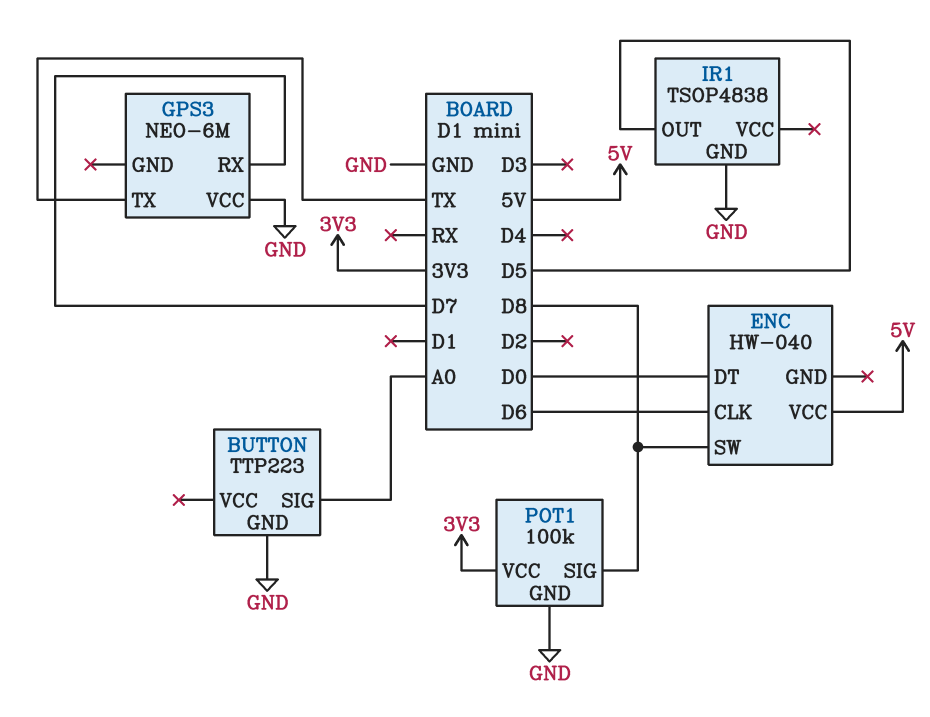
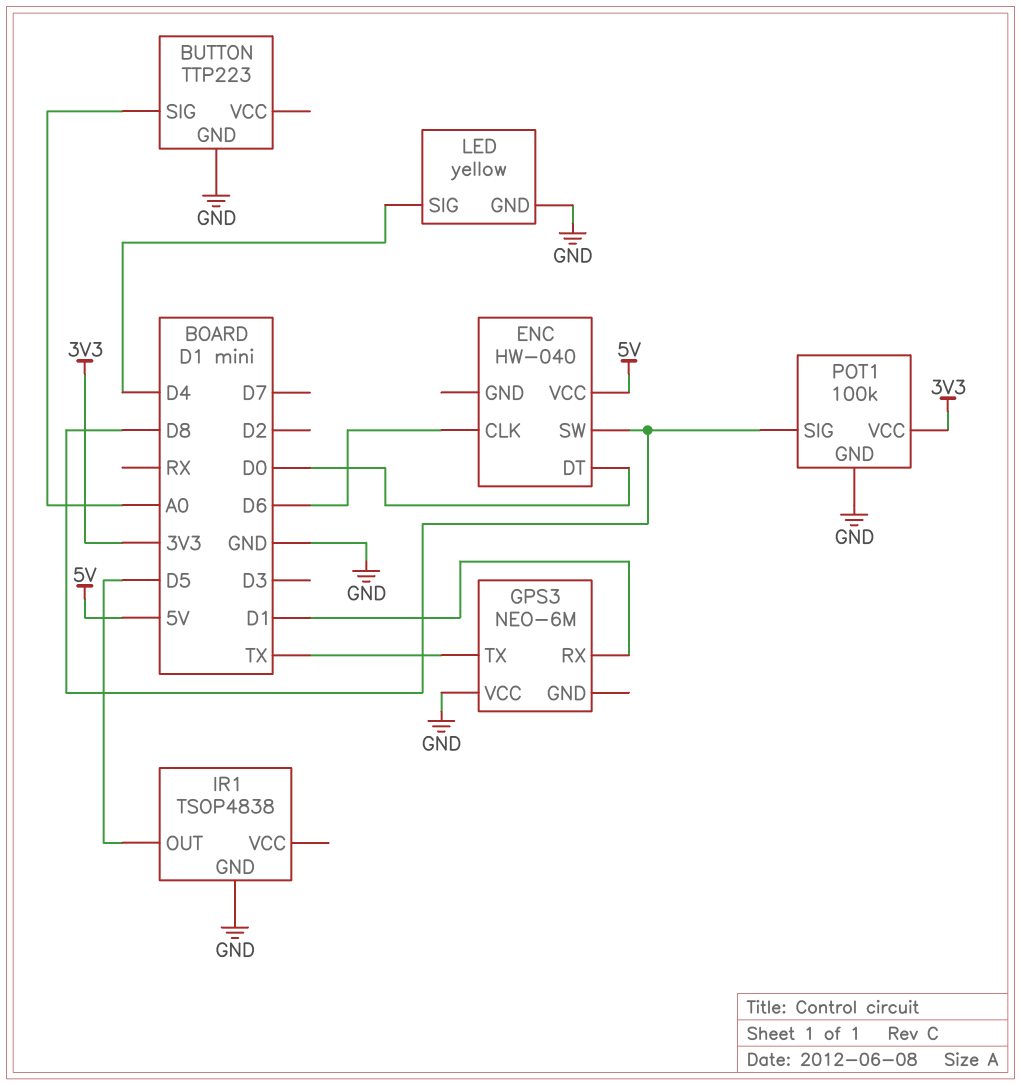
GPS3 pin RX: D7 -> D1
LED: none -> yellow
LED pin GND: none -> GND
LED pin SIG: none -> D4

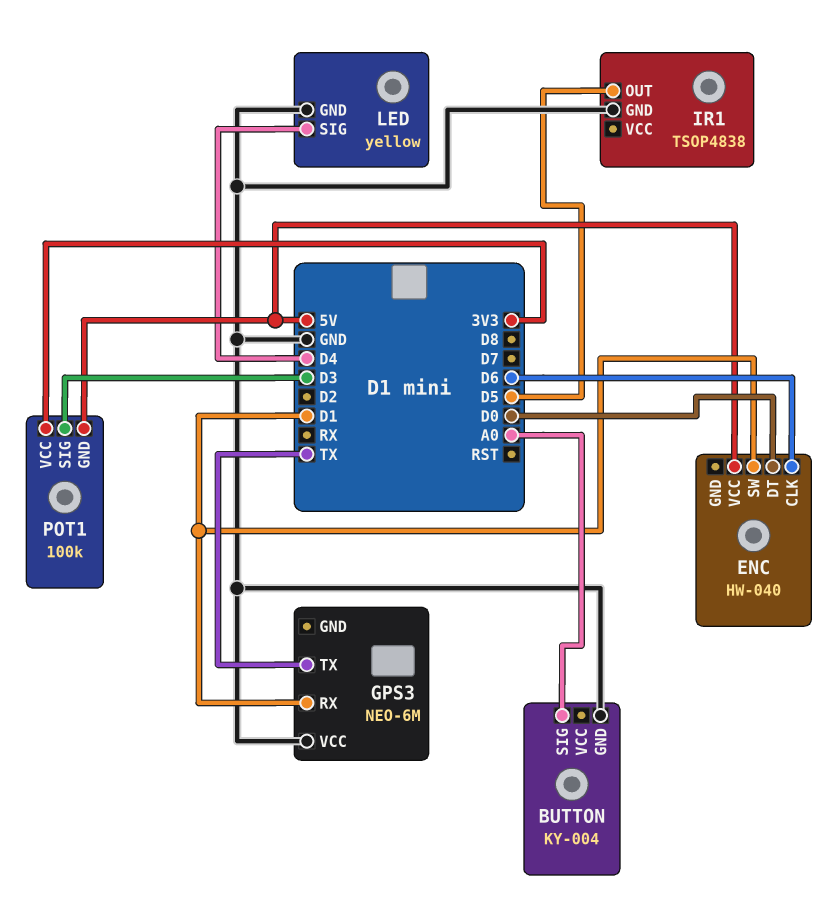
BUTTON: TTP223 -> KY-004
ENC pin SW: D8 -> D1
POT1 pin GND: GND -> 5V
POT1 pin SIG: D8 -> D3

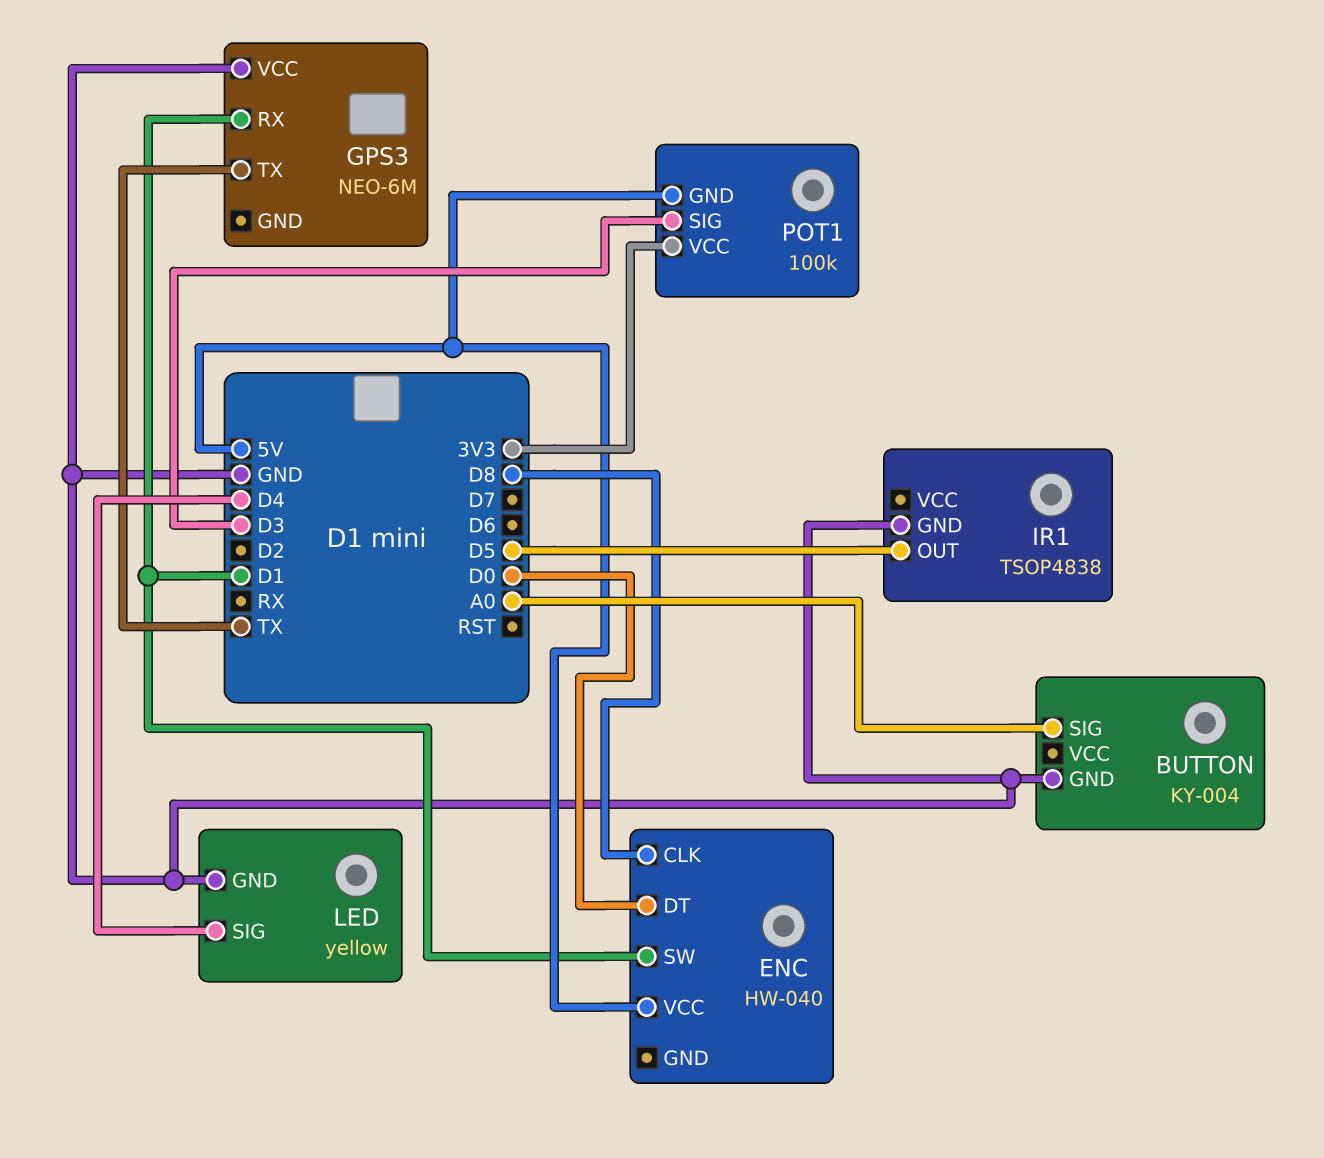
ENC pin CLK: D6 -> D8

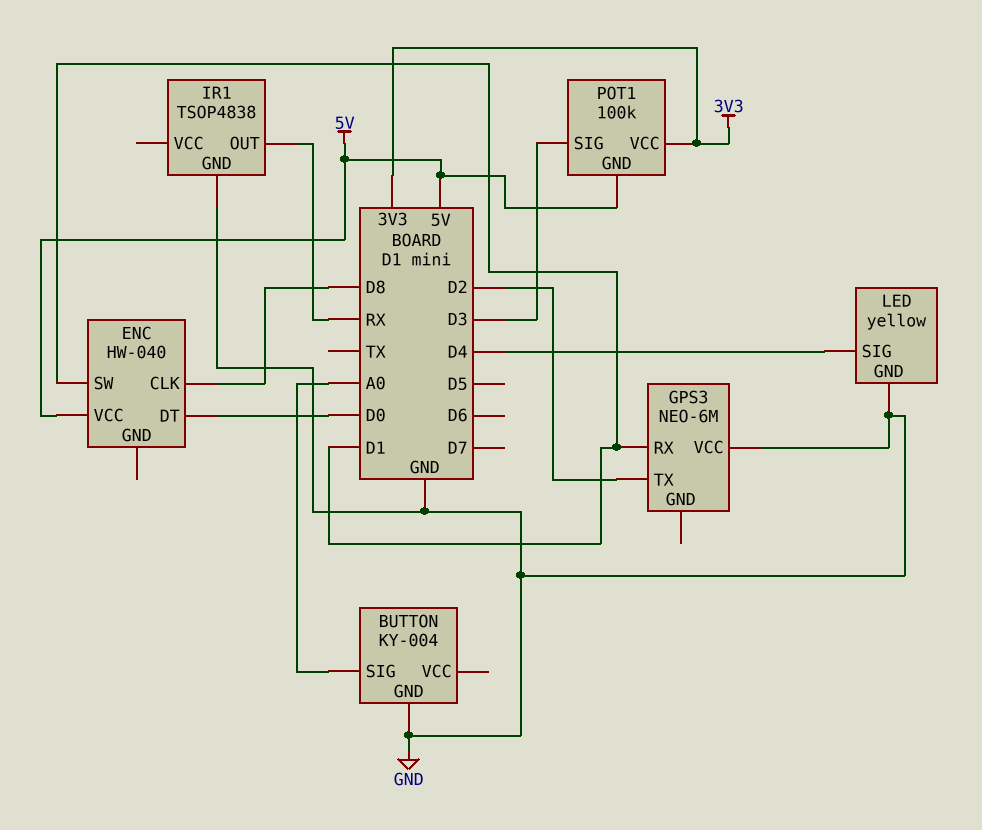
GPS3 pin TX: TX -> D2
IR1 pin OUT: D5 -> RX

